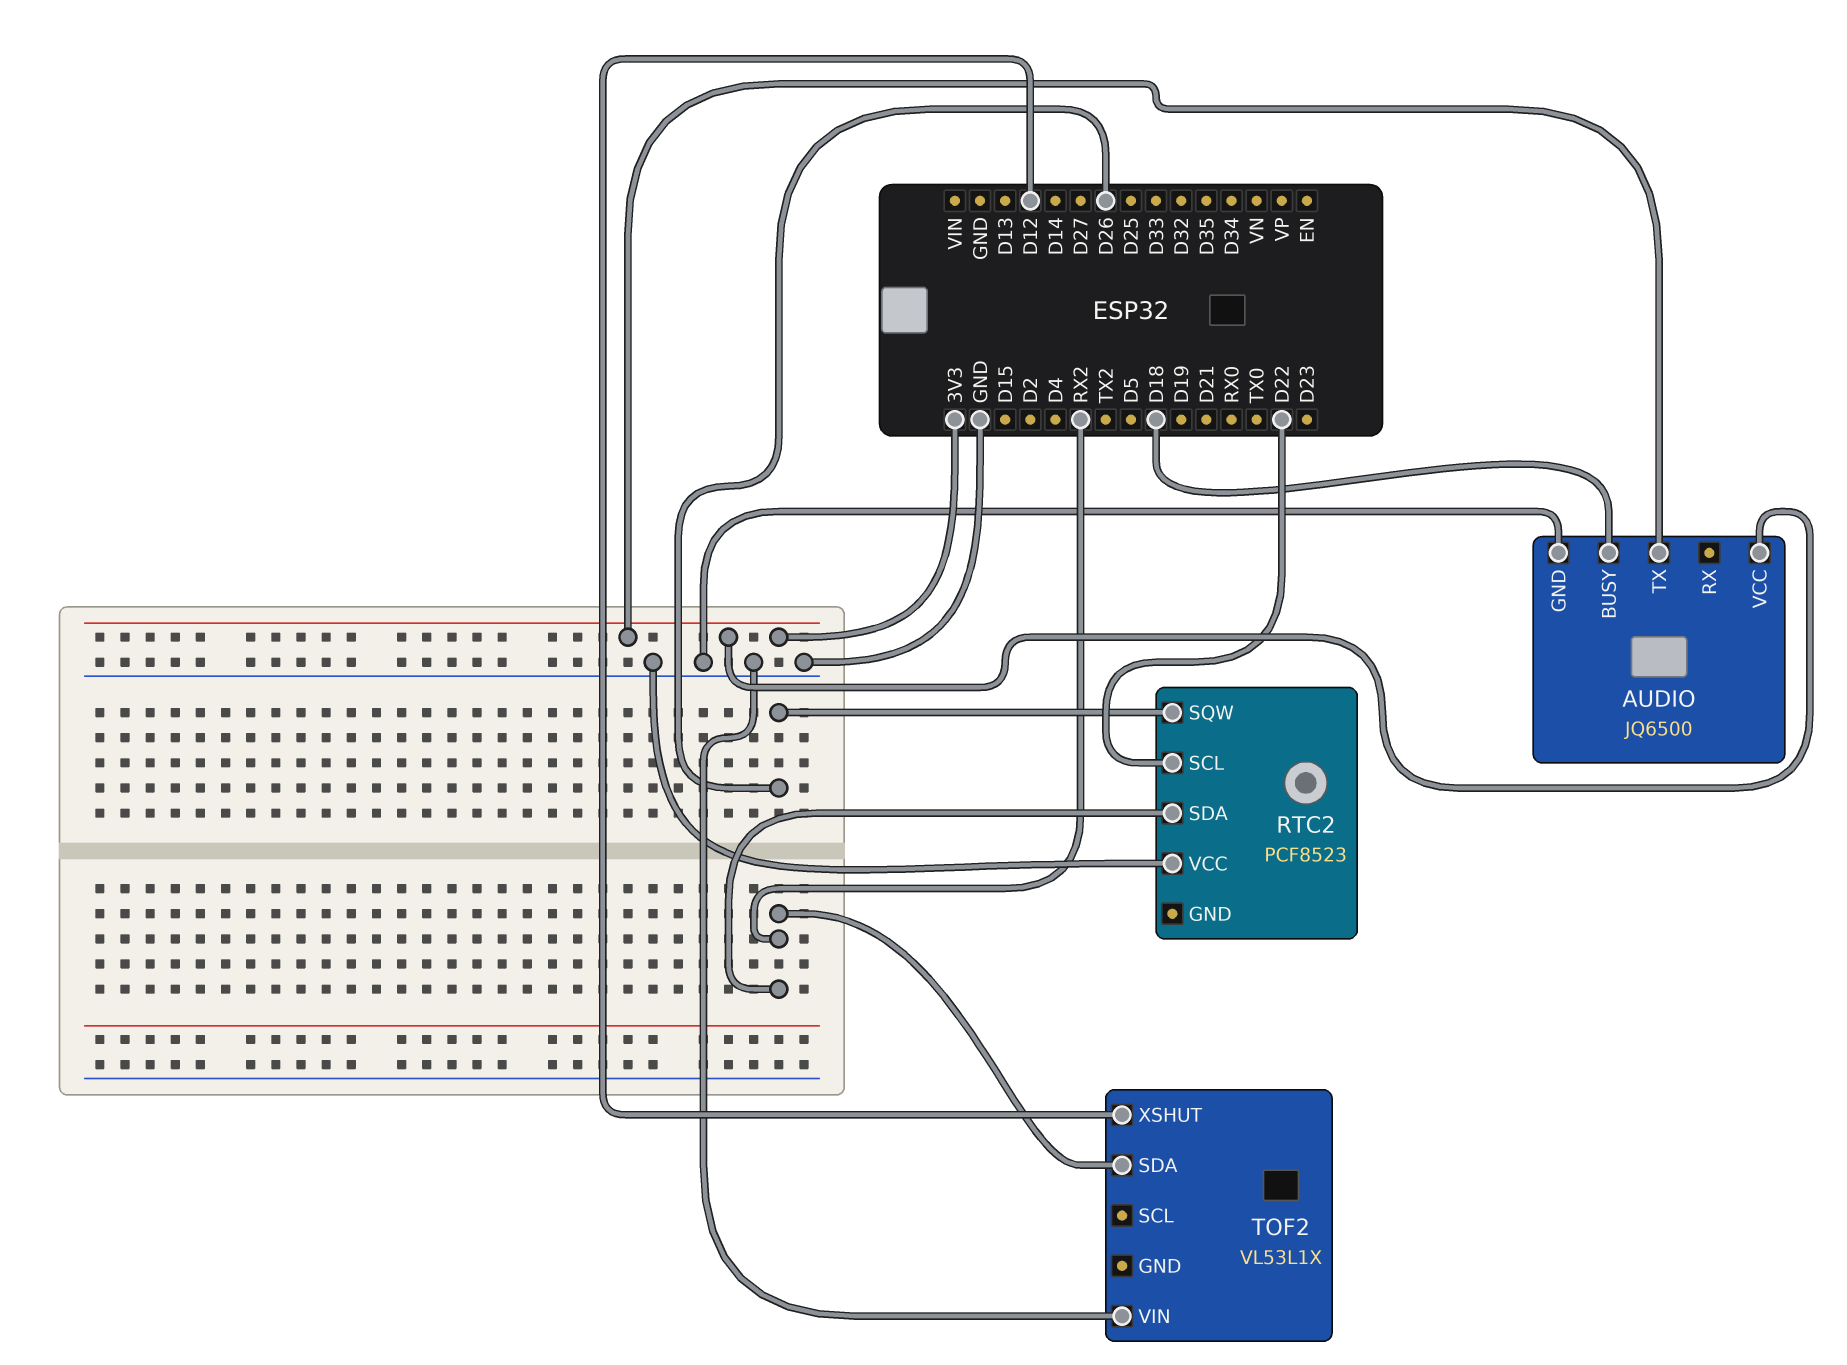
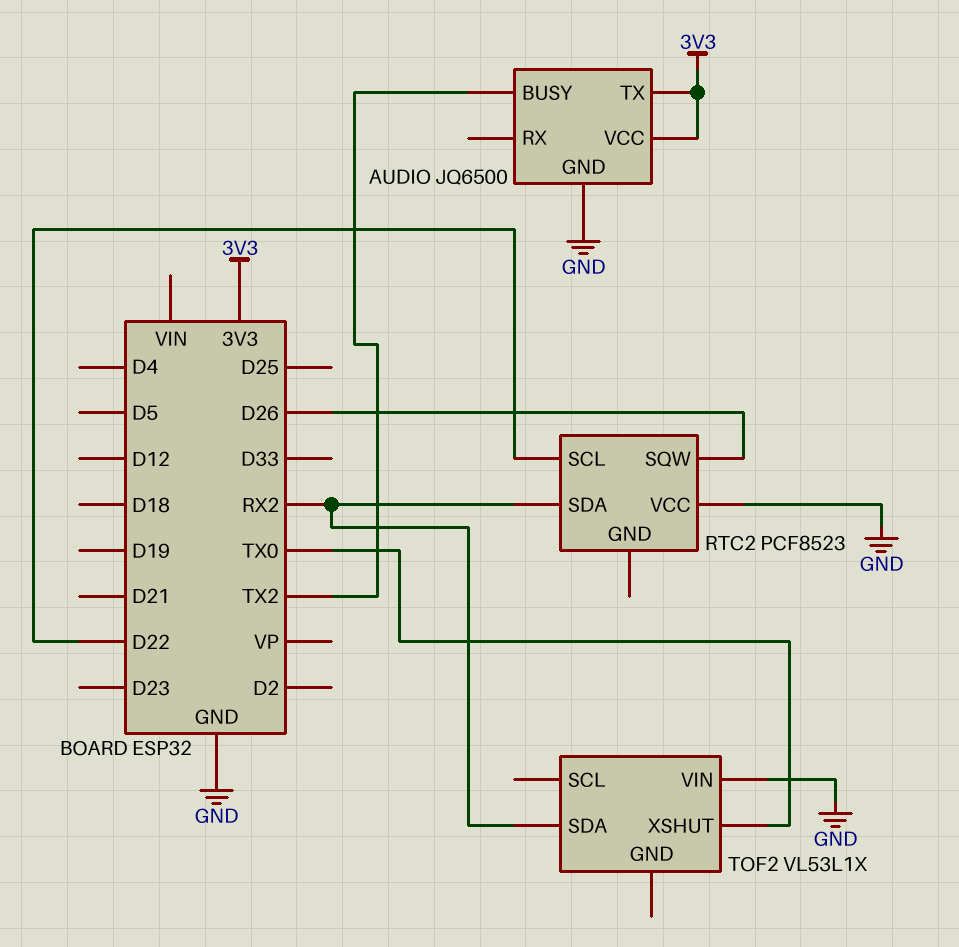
AUDIO pin BUSY: D18 -> TX2
TOF2 pin XSHUT: D12 -> TX0

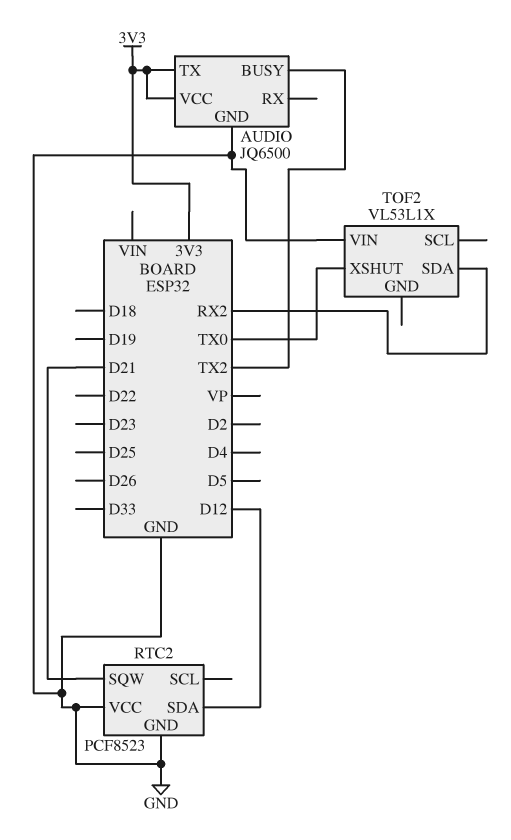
RTC2 pin GND: none -> GND
RTC2 pin SCL: D22 -> none
RTC2 pin SDA: RX2 -> D12
RTC2 pin SQW: D26 -> D21

